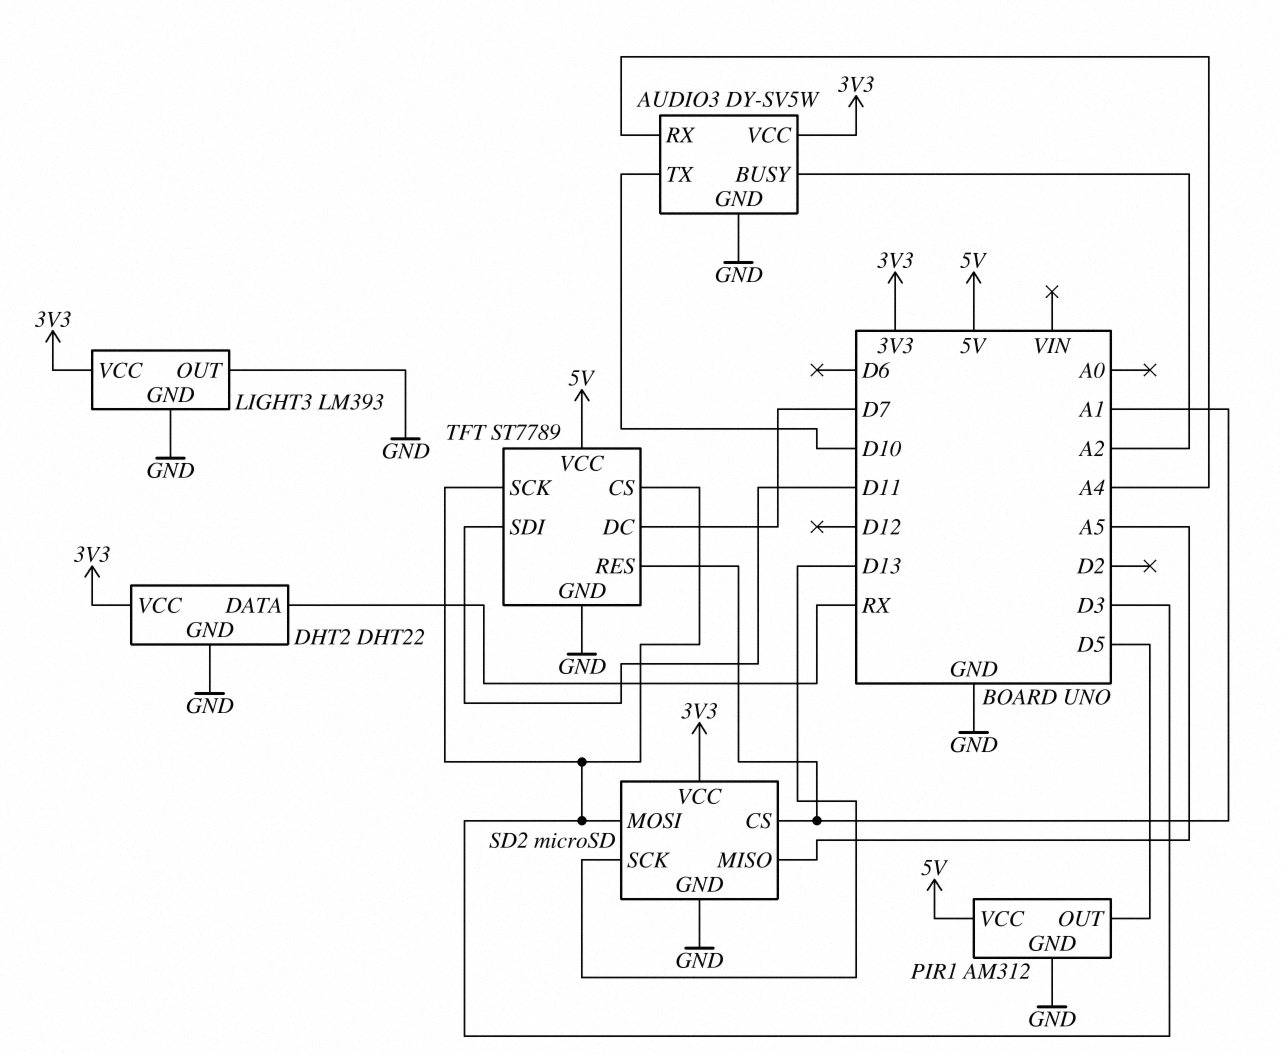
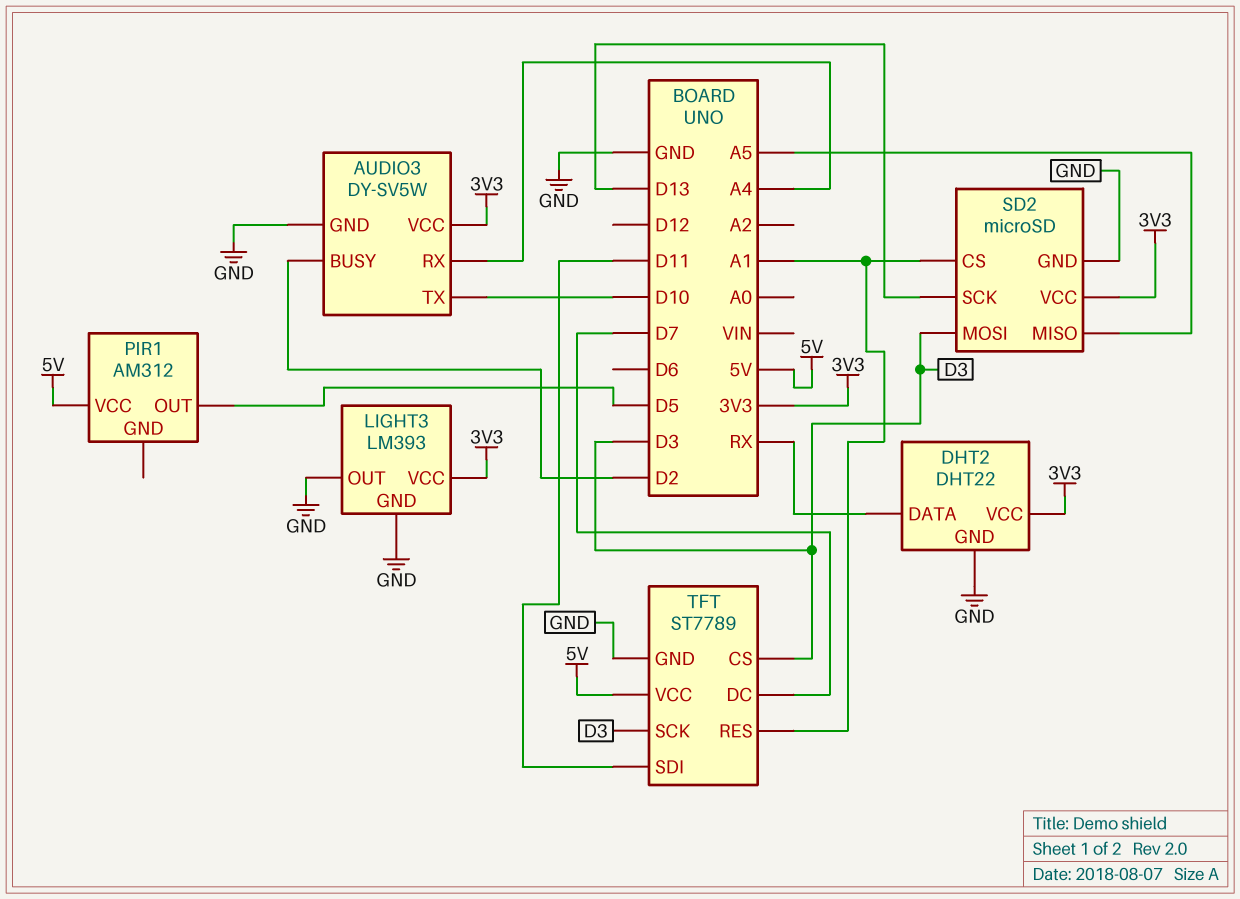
AUDIO3 pin BUSY: A2 -> D2
PIR1 pin GND: GND -> none

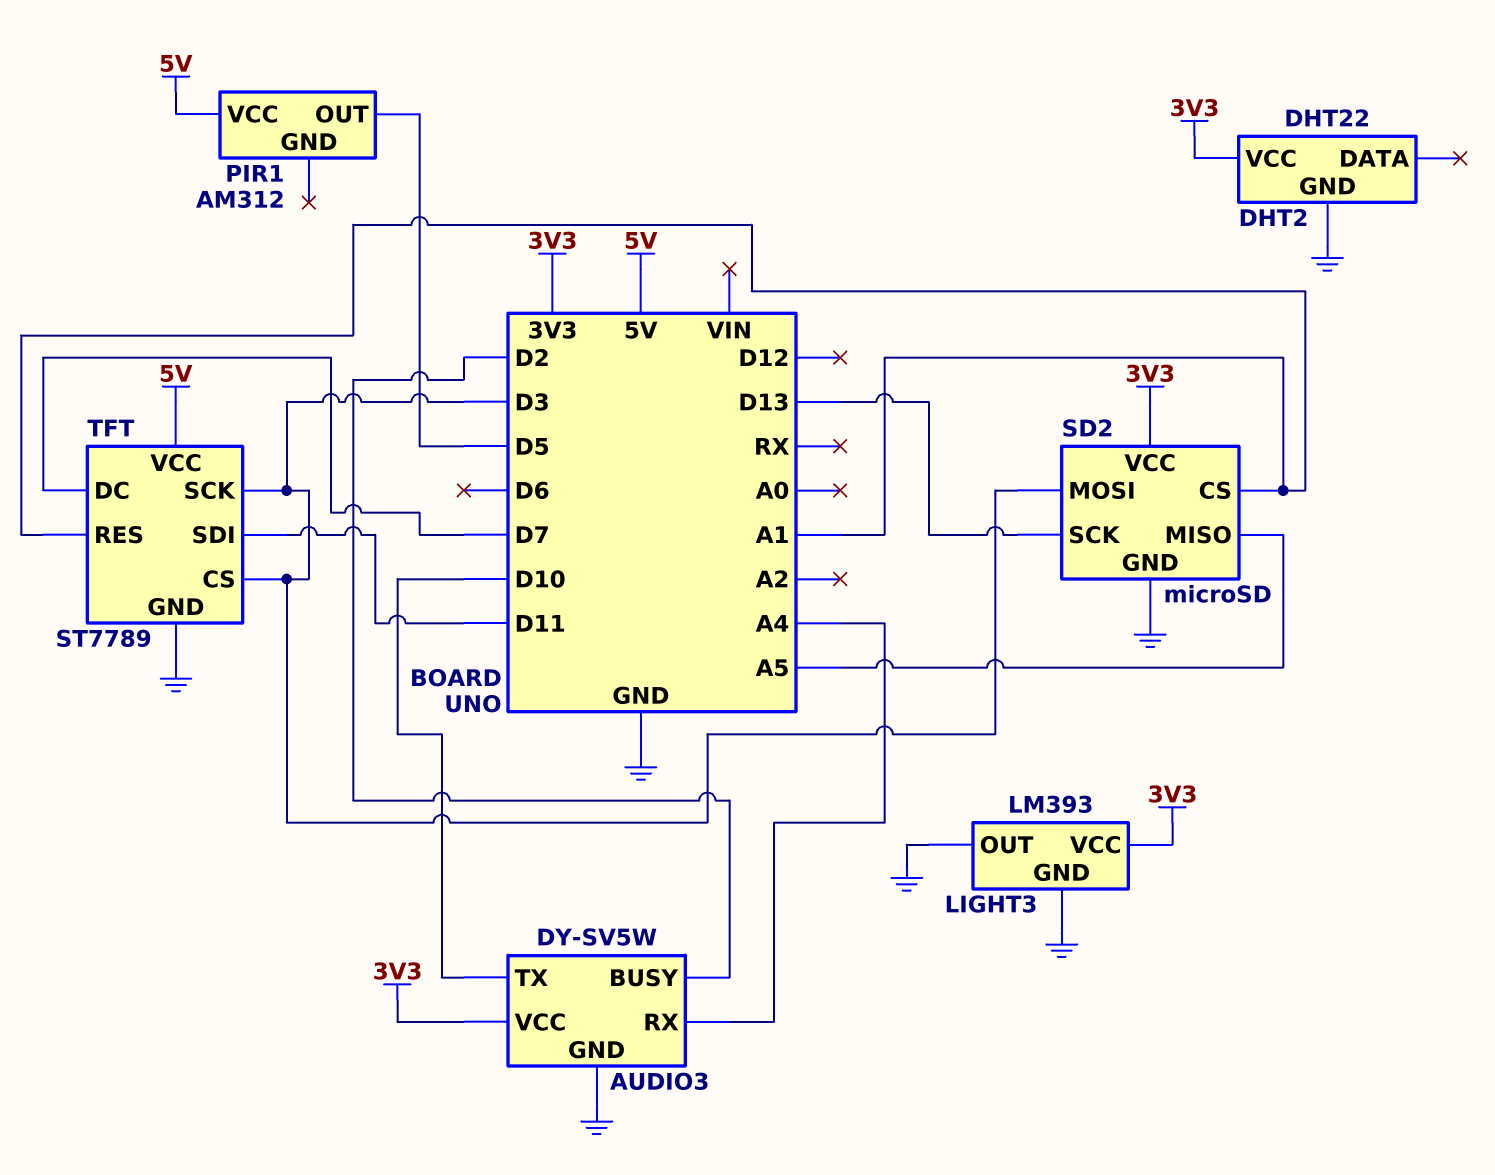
DHT2 pin DATA: RX -> none

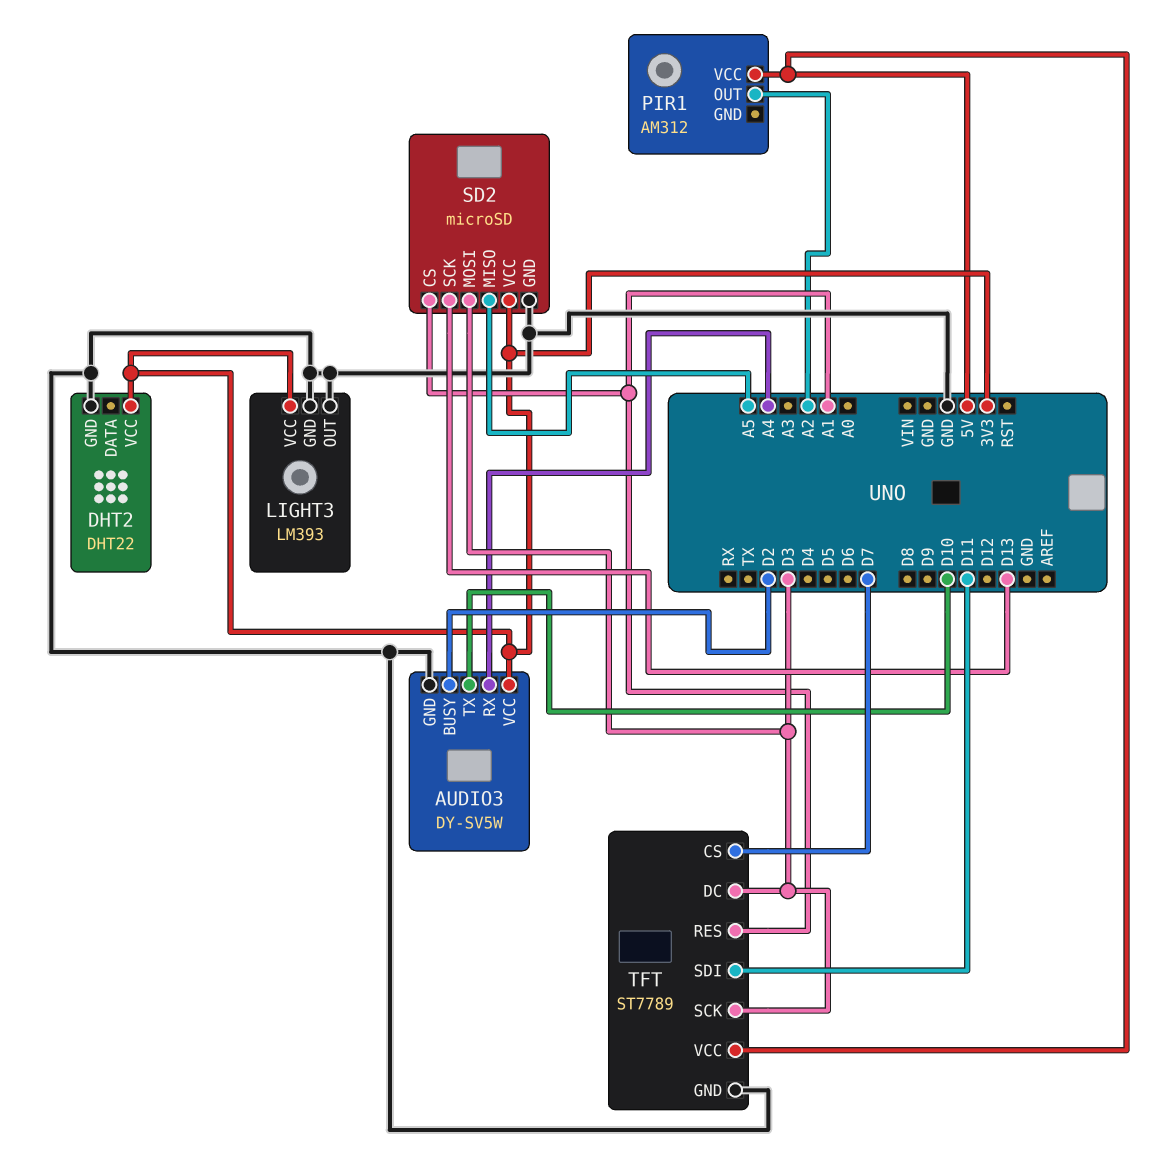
PIR1 pin OUT: D5 -> A2
TFT pin CS: D3 -> D7
TFT pin DC: D7 -> D3

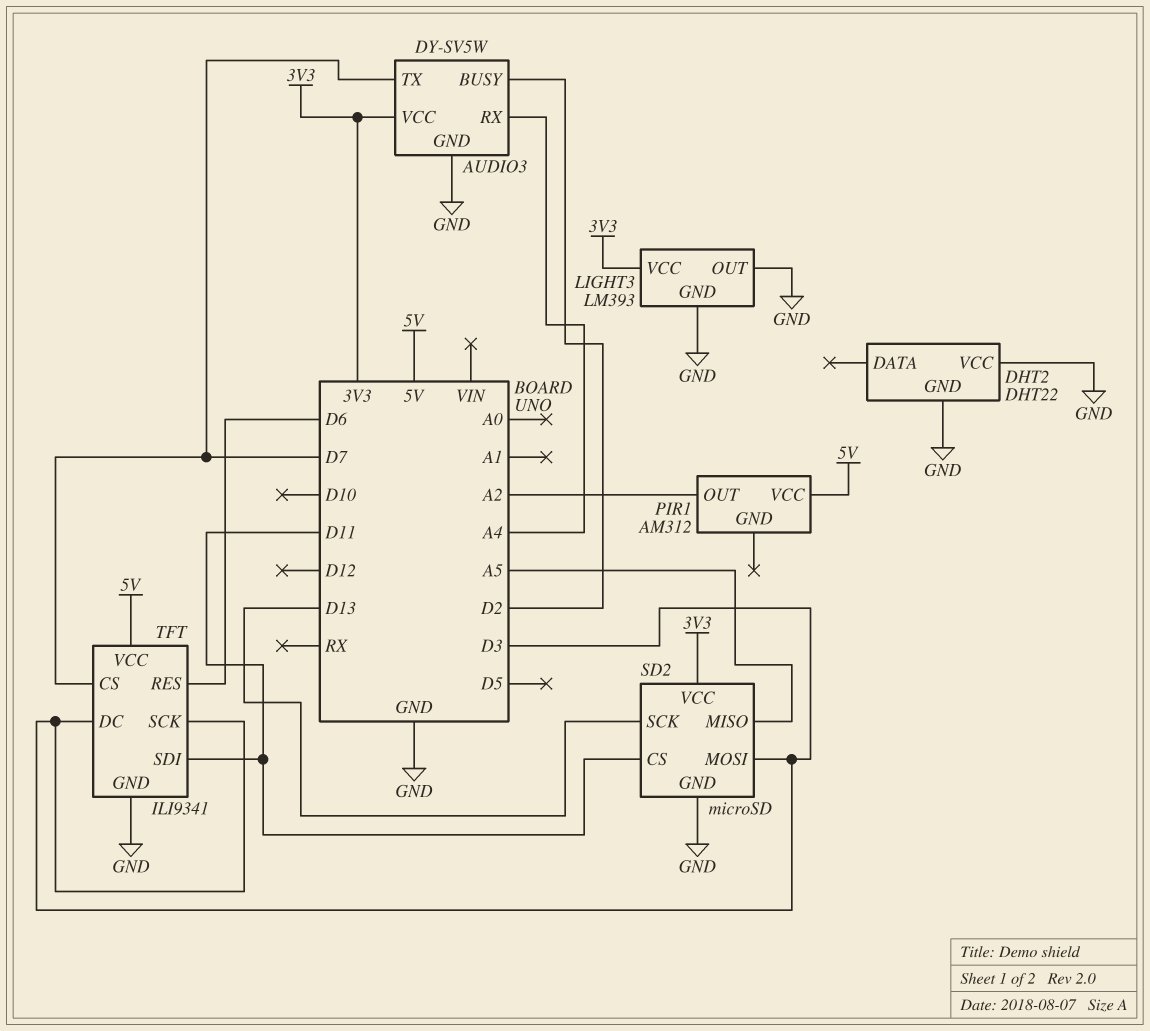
AUDIO3 pin TX: D10 -> D7
DHT2 pin VCC: 3V3 -> GND
SD2 pin CS: A1 -> D11
TFT: ST7789 -> ILI9341
TFT pin RES: A1 -> D6

